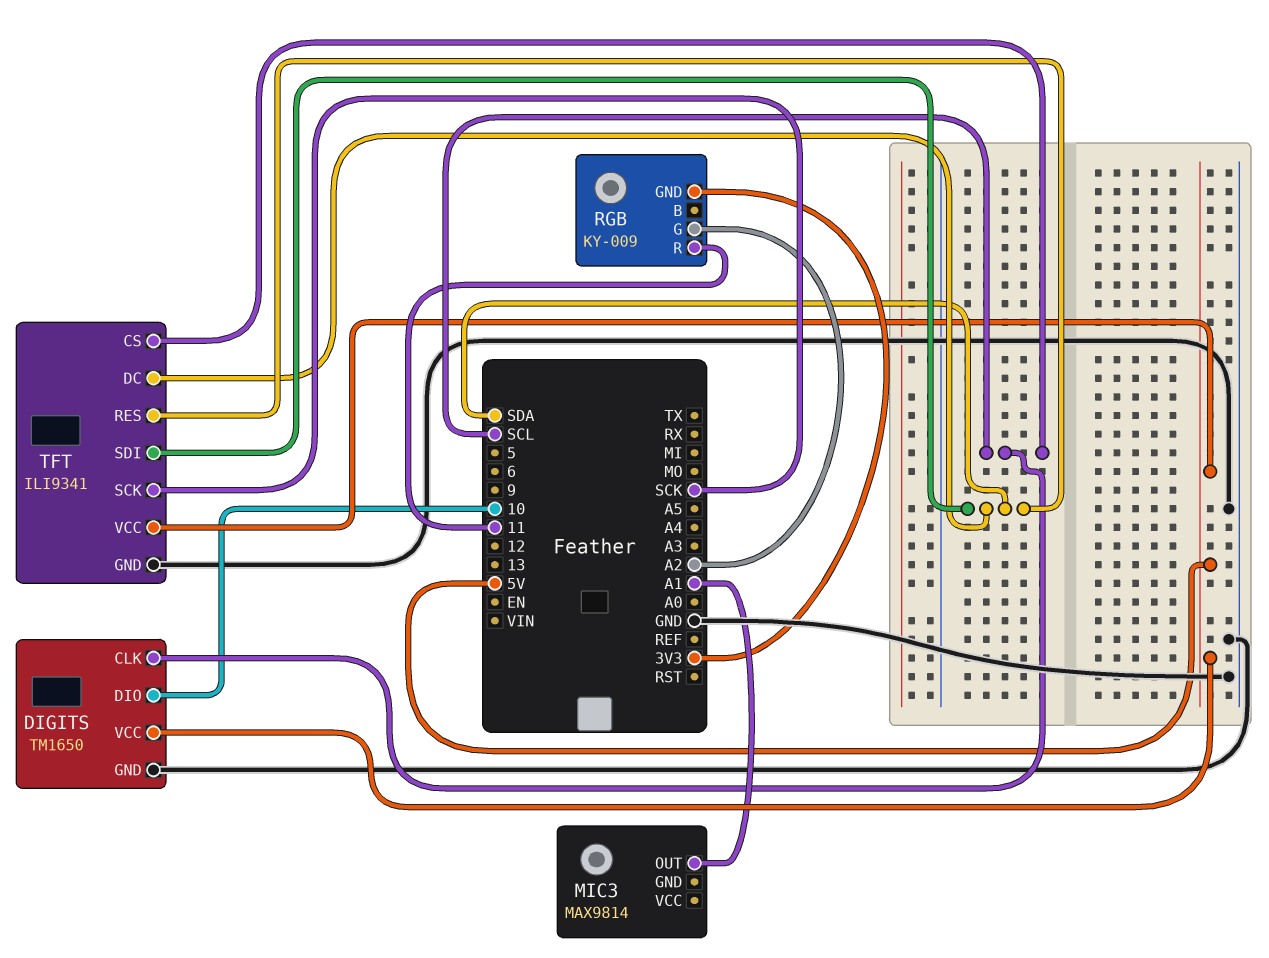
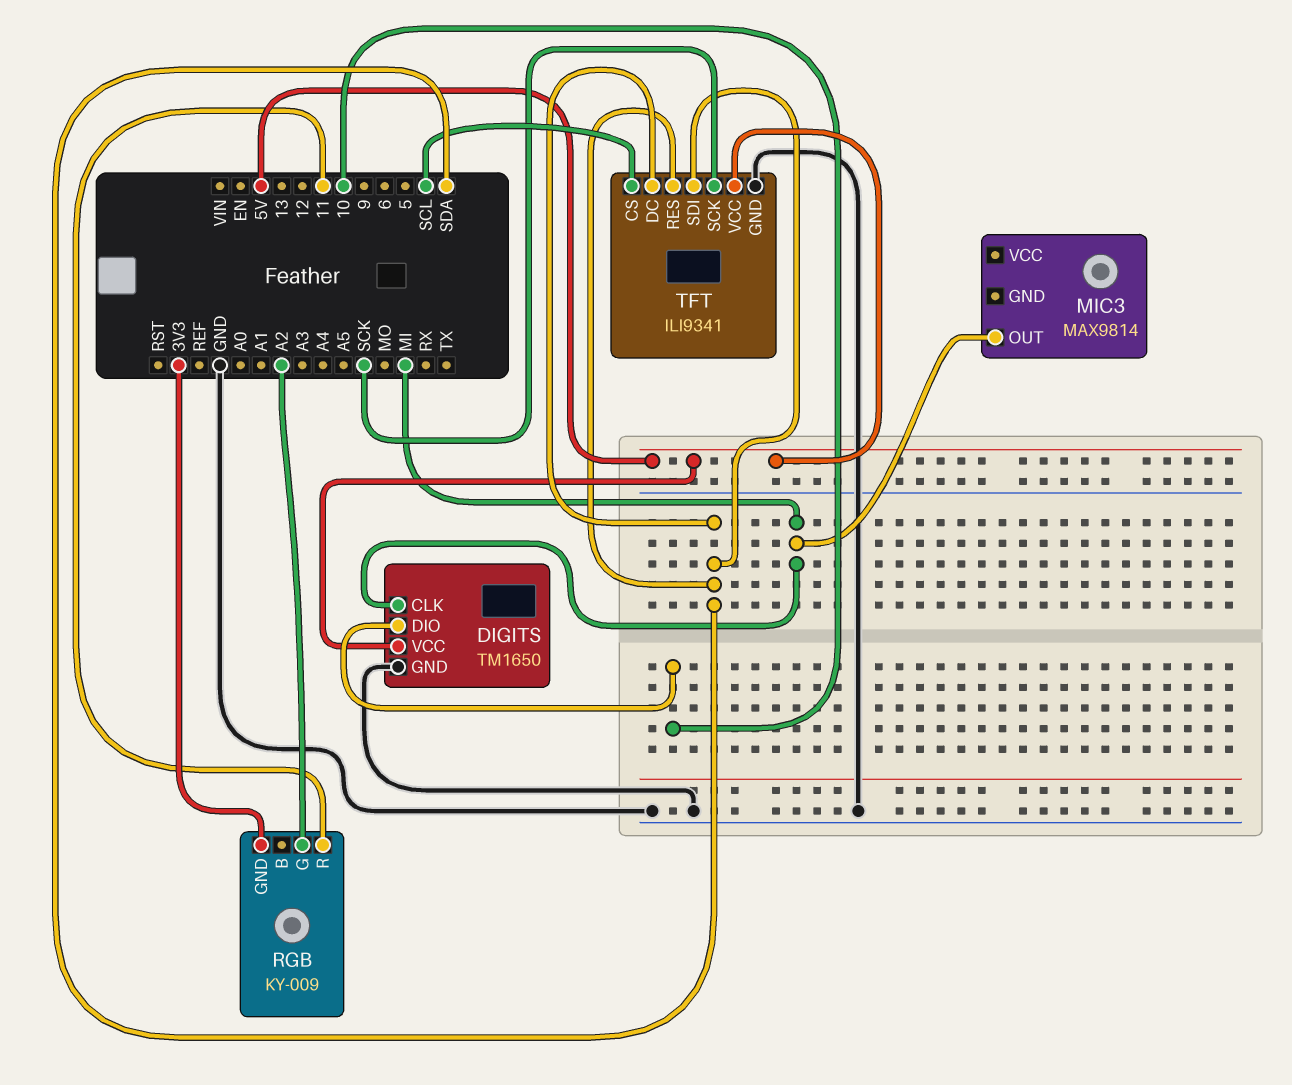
DIGITS pin CLK: SCL -> MI
MIC3 pin OUT: A1 -> MI

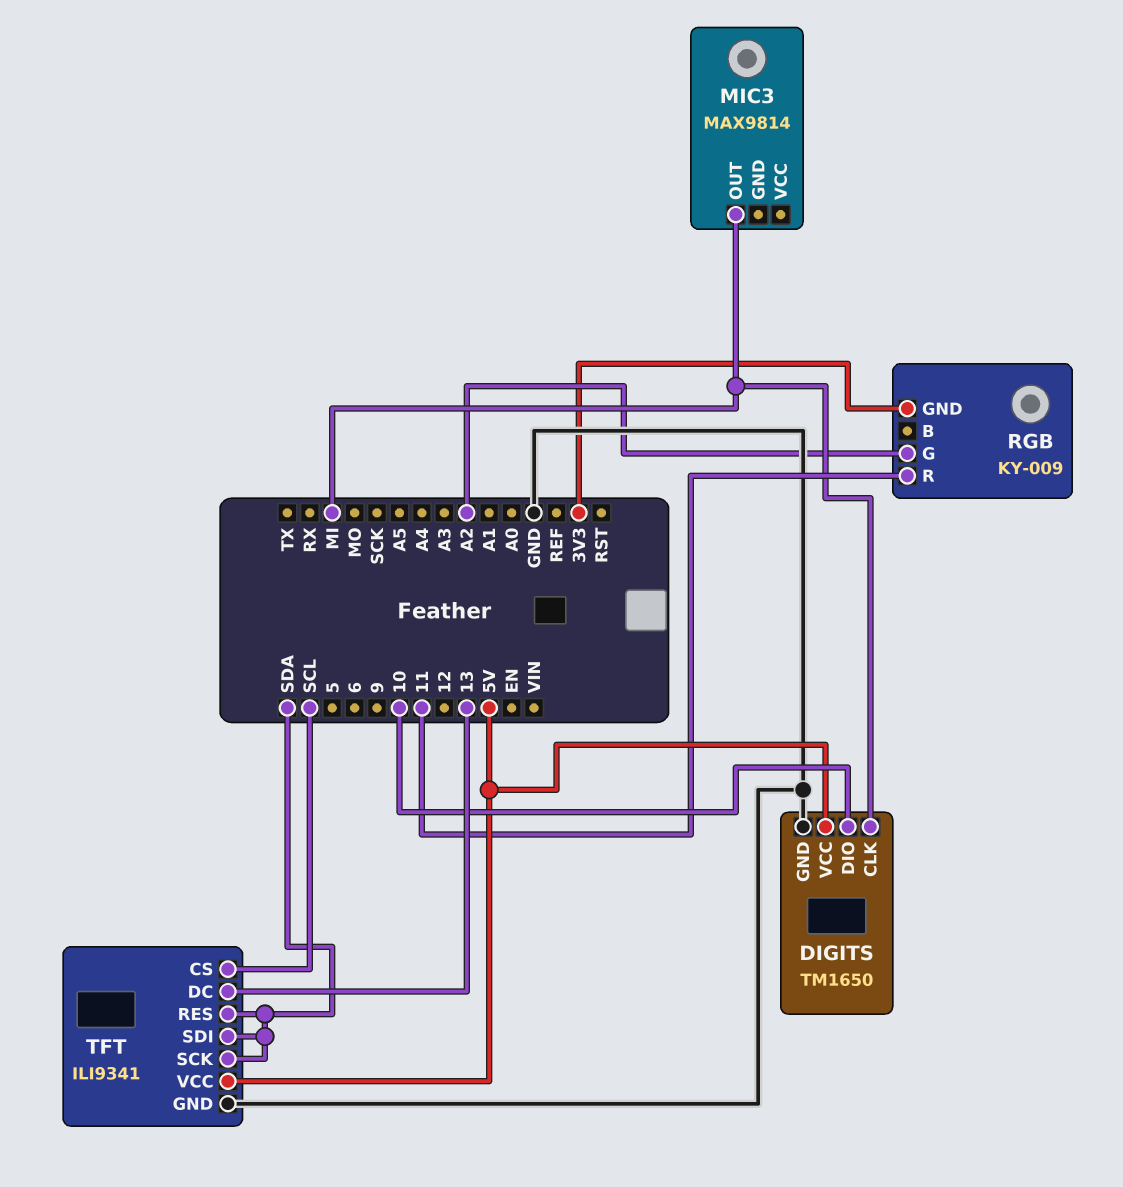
TFT pin DC: SDA -> 13
TFT pin SCK: SCK -> SDA

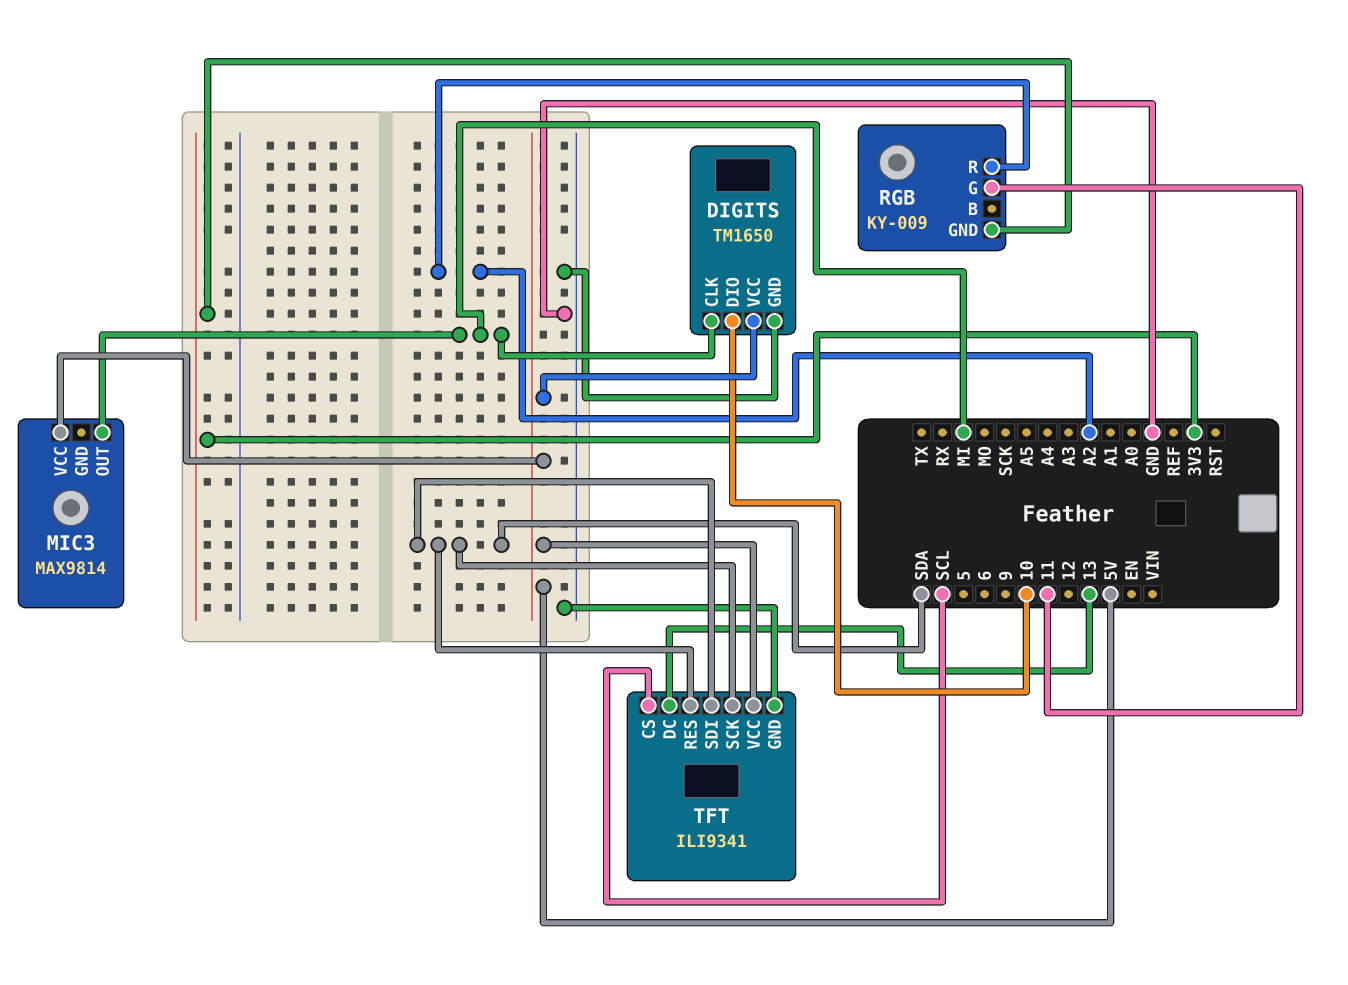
MIC3 pin VCC: none -> 5V
RGB pin G: A2 -> 11
RGB pin R: 11 -> A2

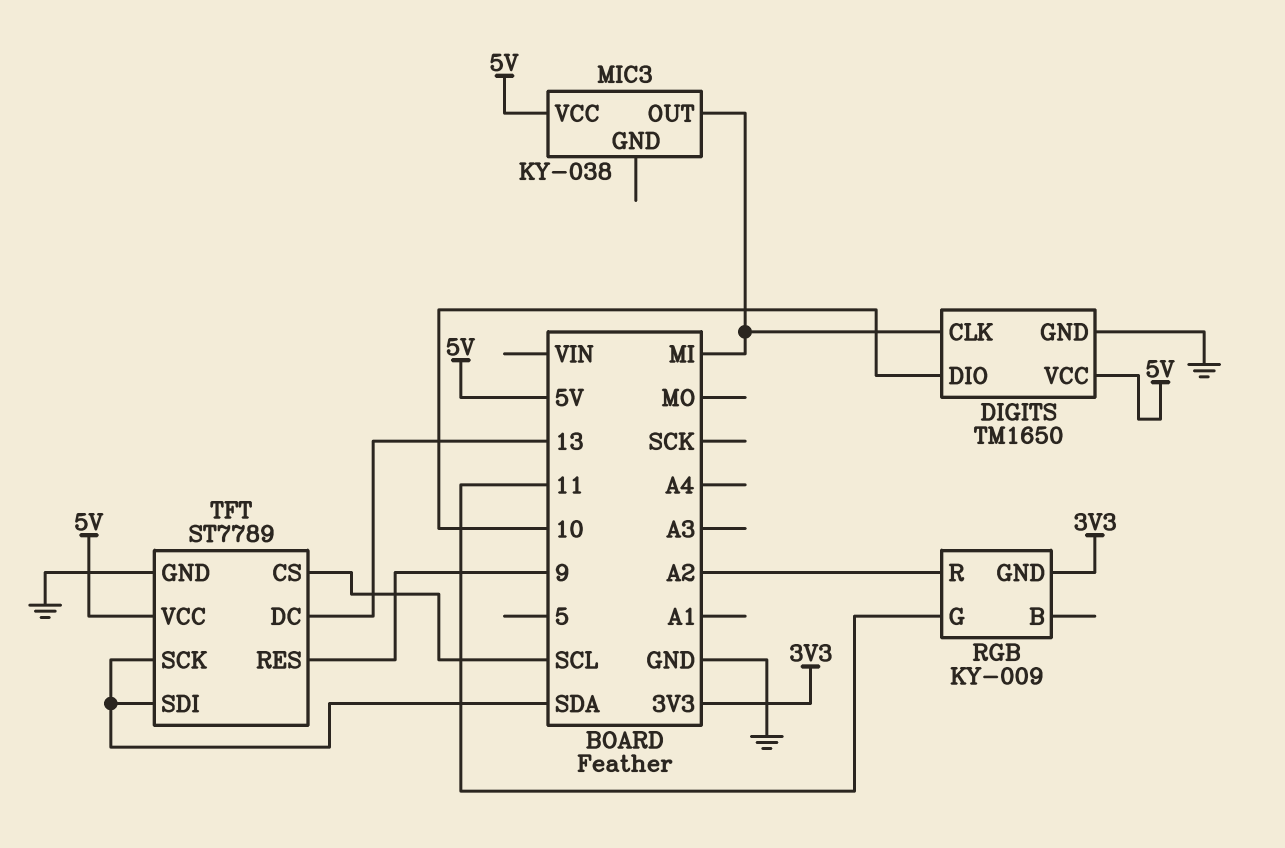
MIC3: MAX9814 -> KY-038
TFT: ILI9341 -> ST7789
TFT pin RES: SDA -> 9

